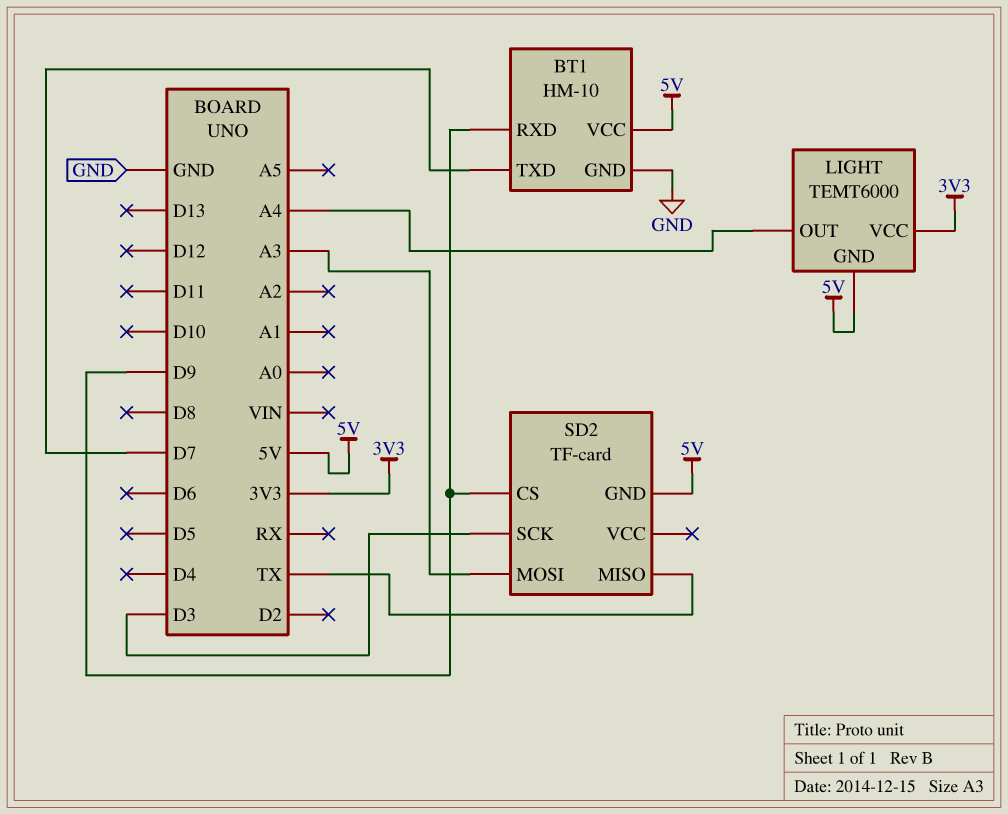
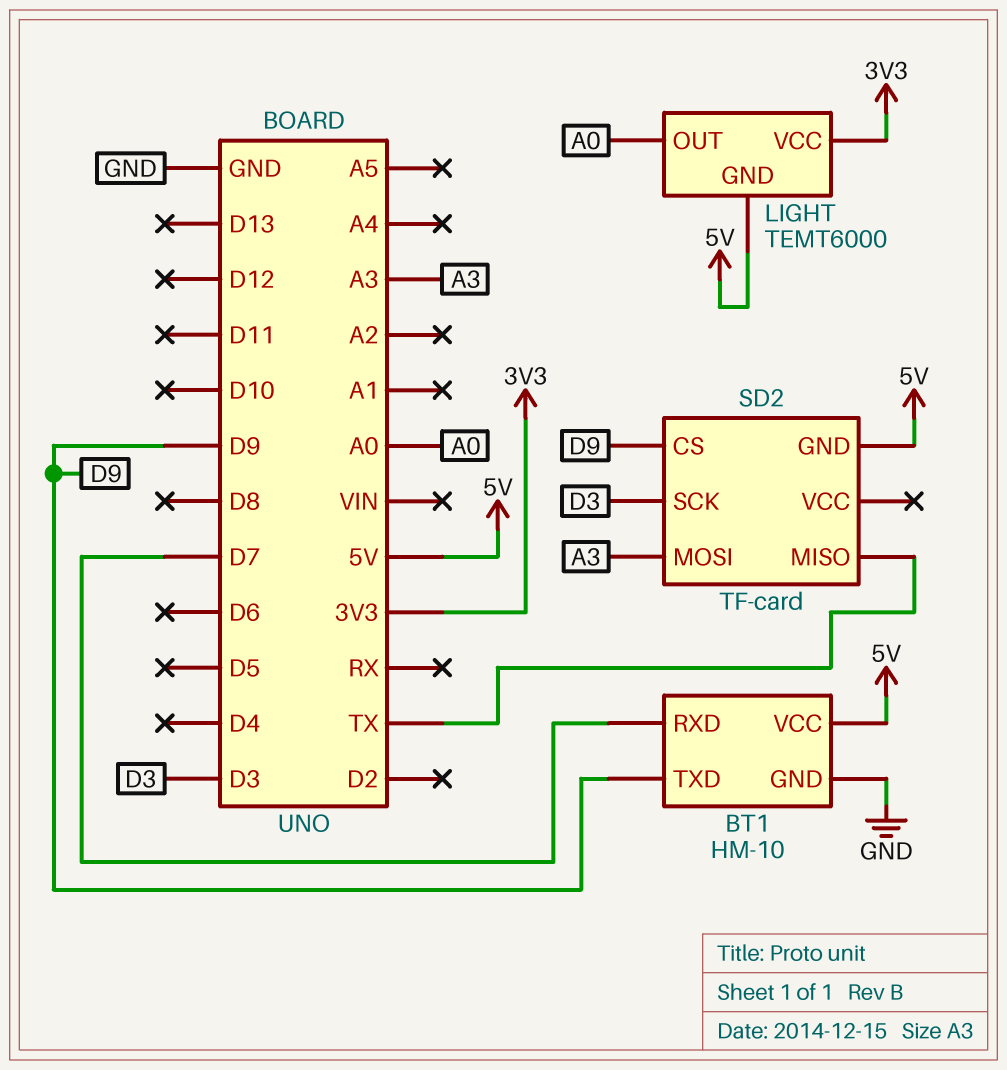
BT1 pin RXD: D9 -> D7
BT1 pin TXD: D7 -> D9
LIGHT pin OUT: A4 -> A0

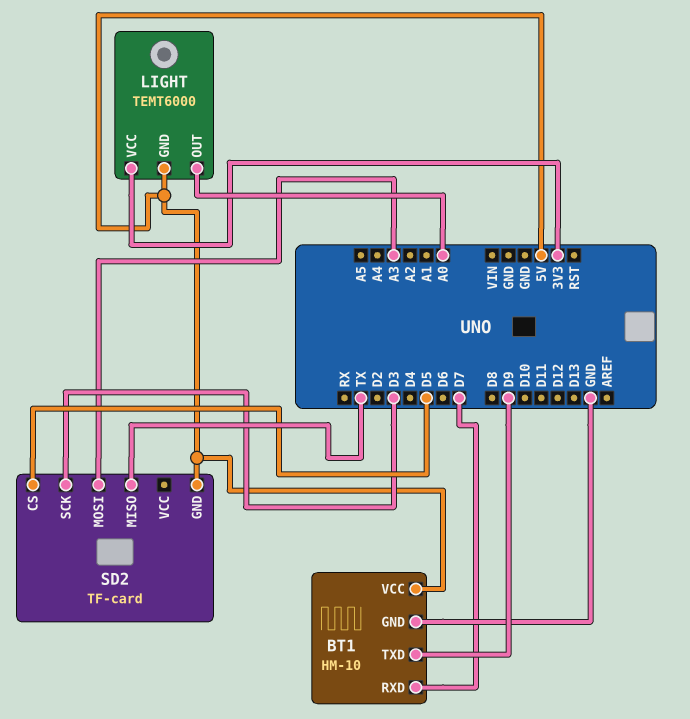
SD2 pin CS: D9 -> D5

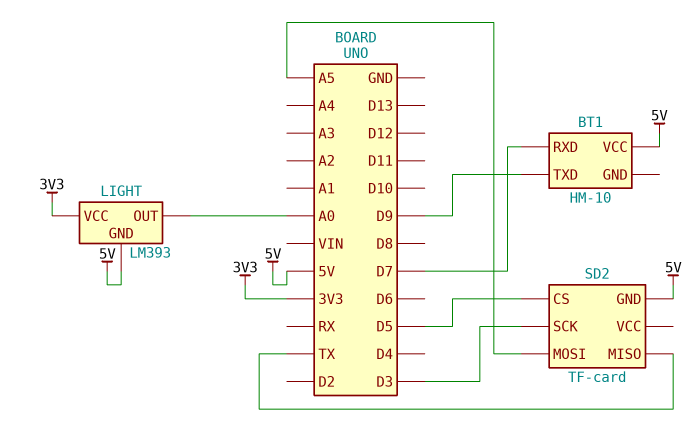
BT1 pin GND: GND -> none
LIGHT: TEMT6000 -> LM393
SD2 pin MOSI: A3 -> A5

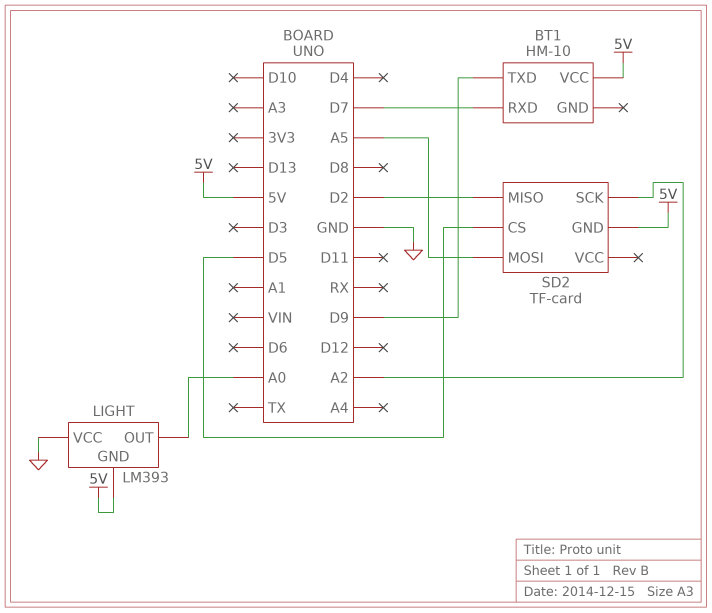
LIGHT pin VCC: 3V3 -> GND
SD2 pin MISO: TX -> D2
SD2 pin SCK: D3 -> A2

